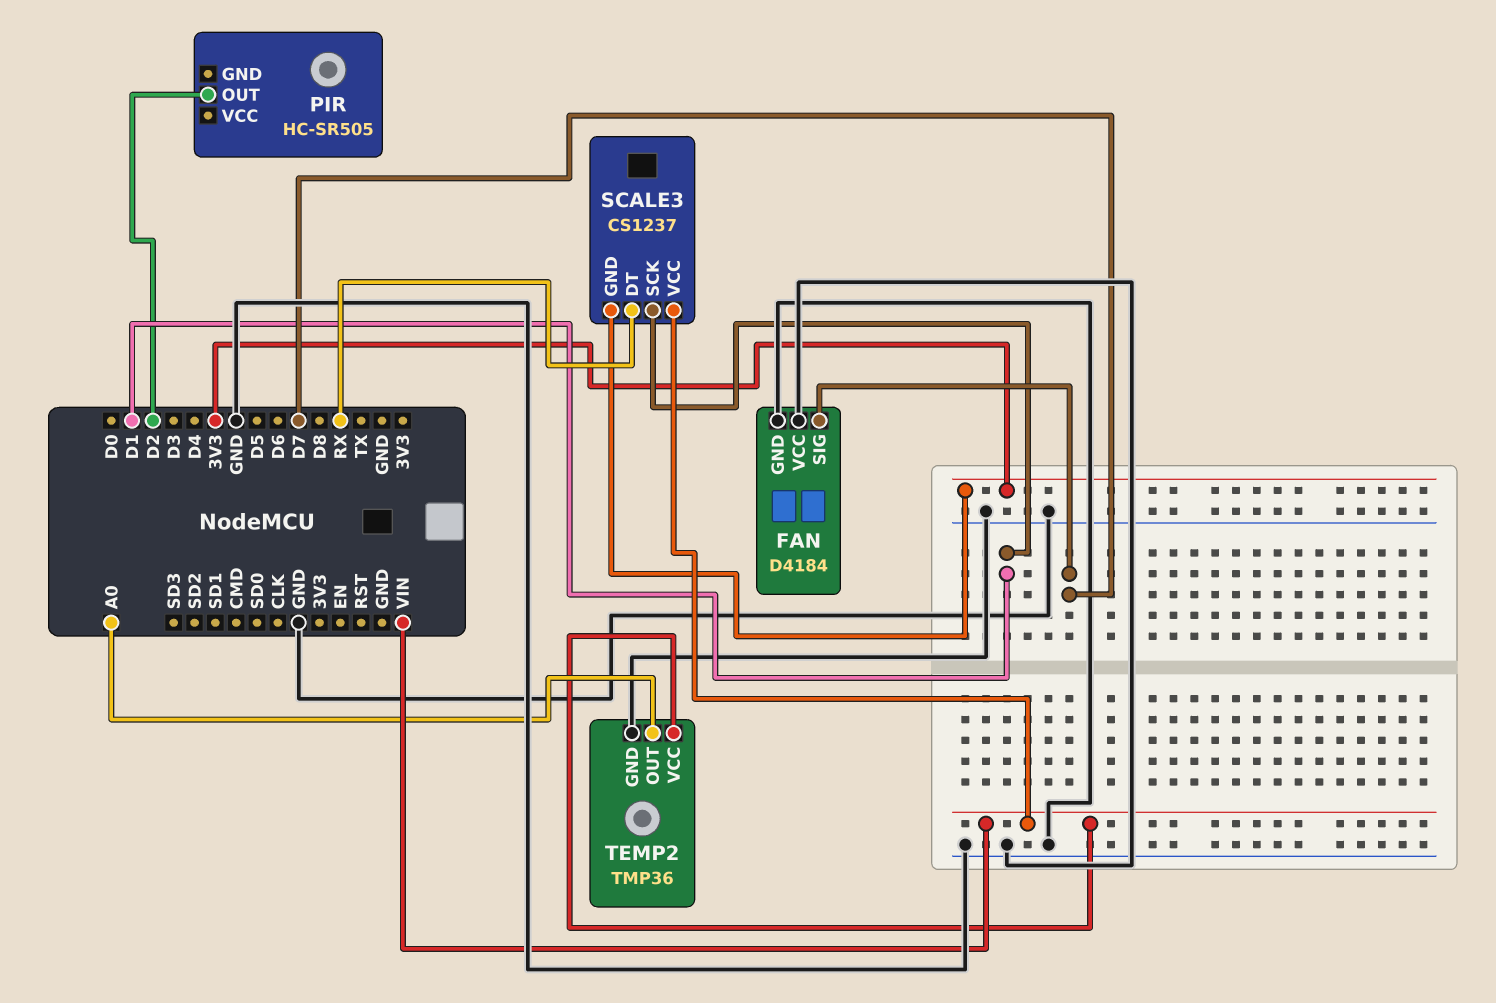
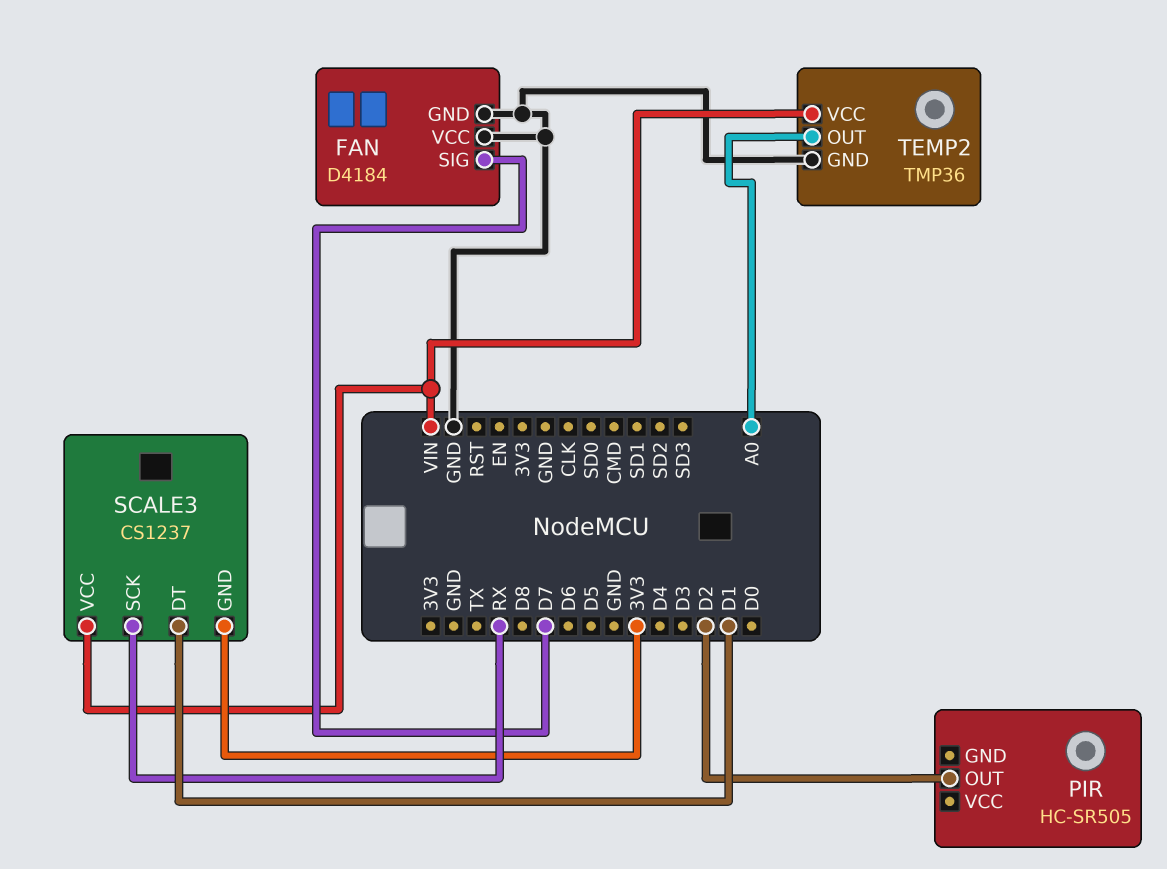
SCALE3 pin DT: RX -> D1
SCALE3 pin SCK: D1 -> RX

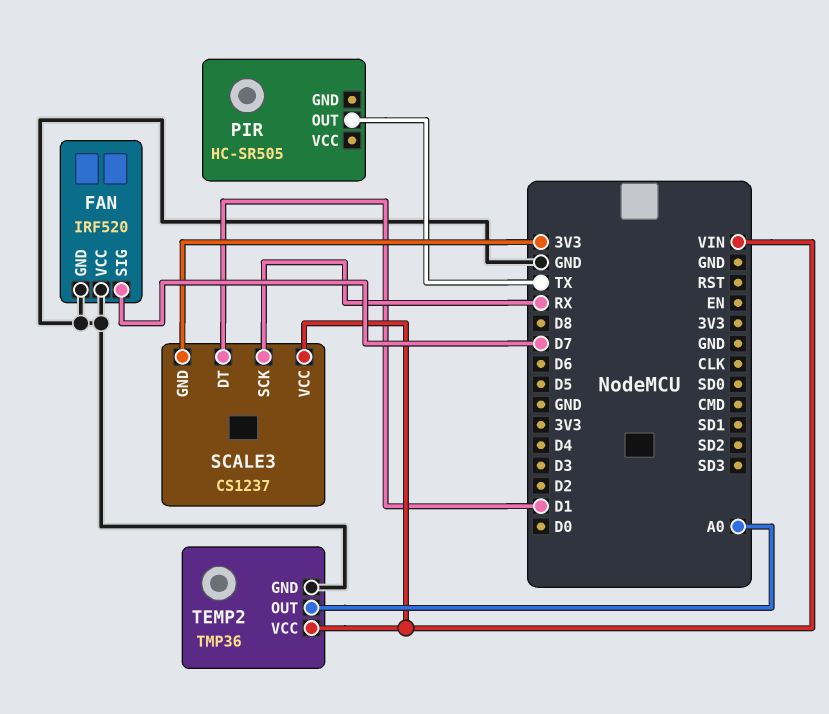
FAN: D4184 -> IRF520
PIR pin OUT: D2 -> TX

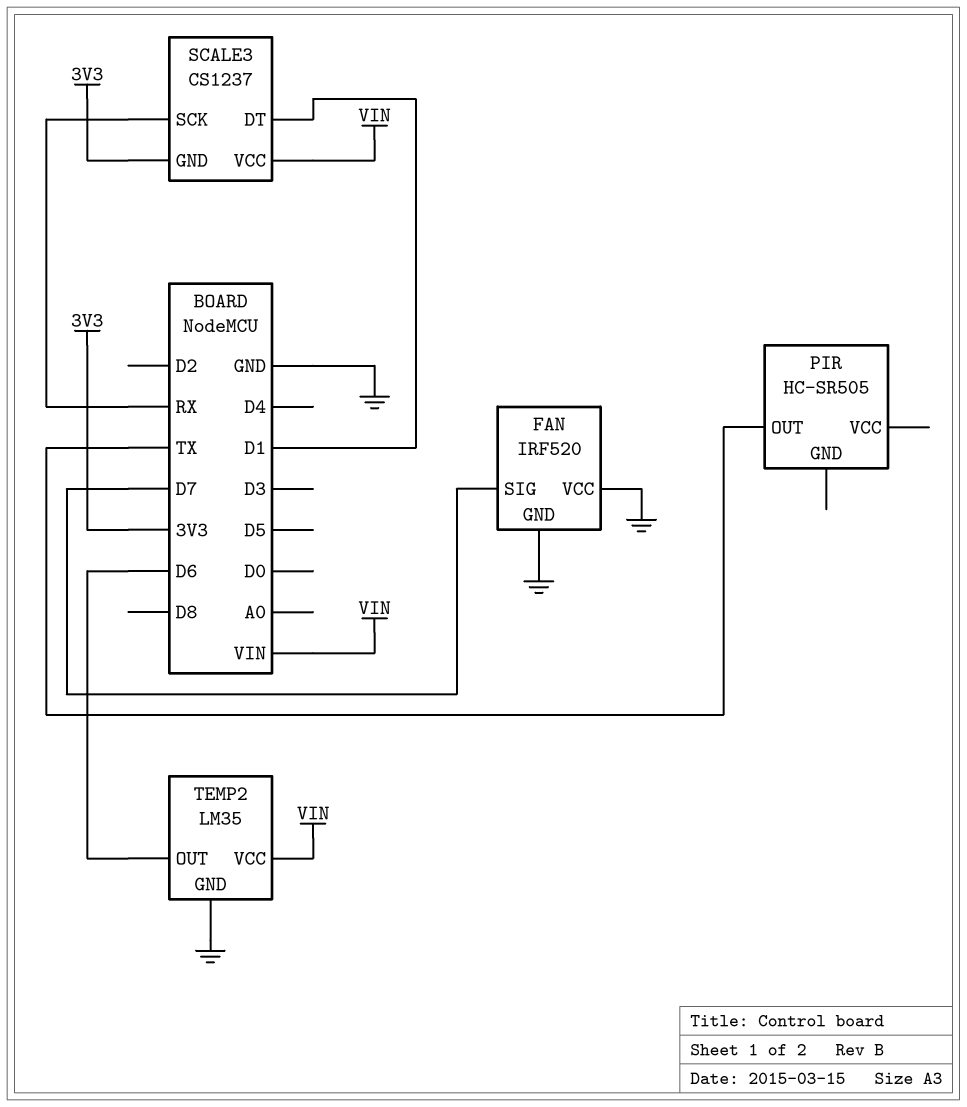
TEMP2: TMP36 -> LM35
TEMP2 pin OUT: A0 -> D6

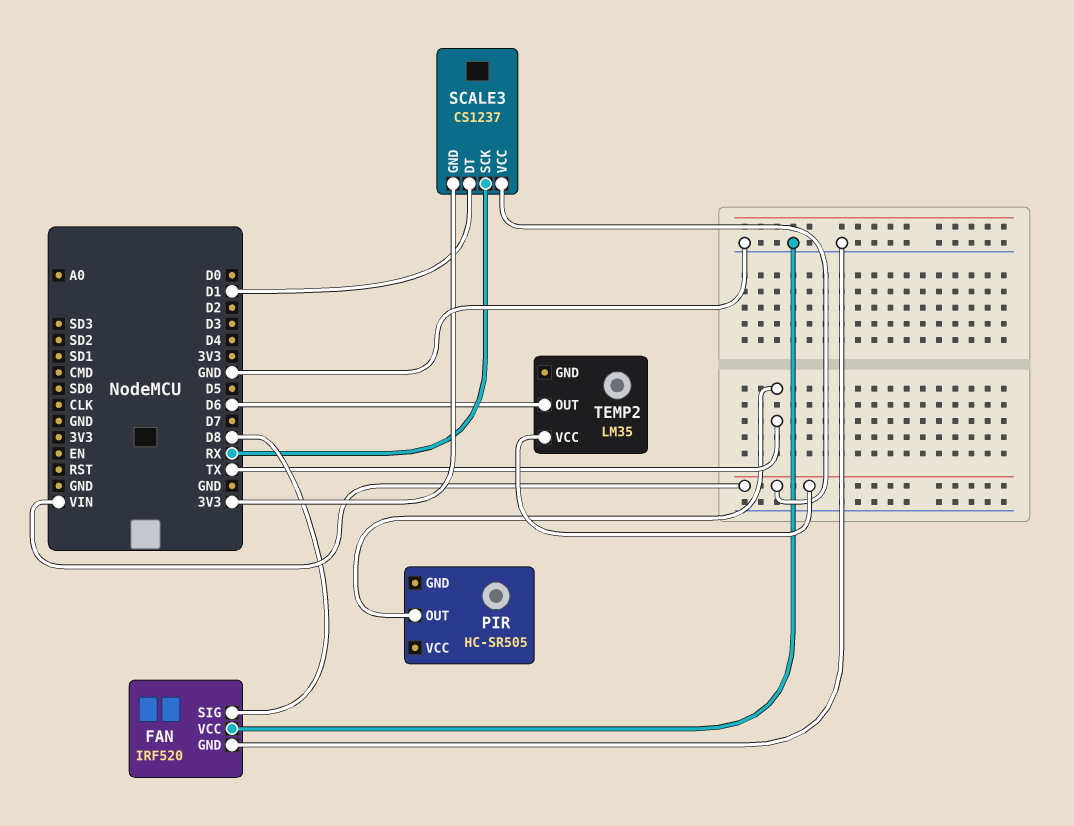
FAN pin SIG: D7 -> D8
TEMP2 pin GND: GND -> none

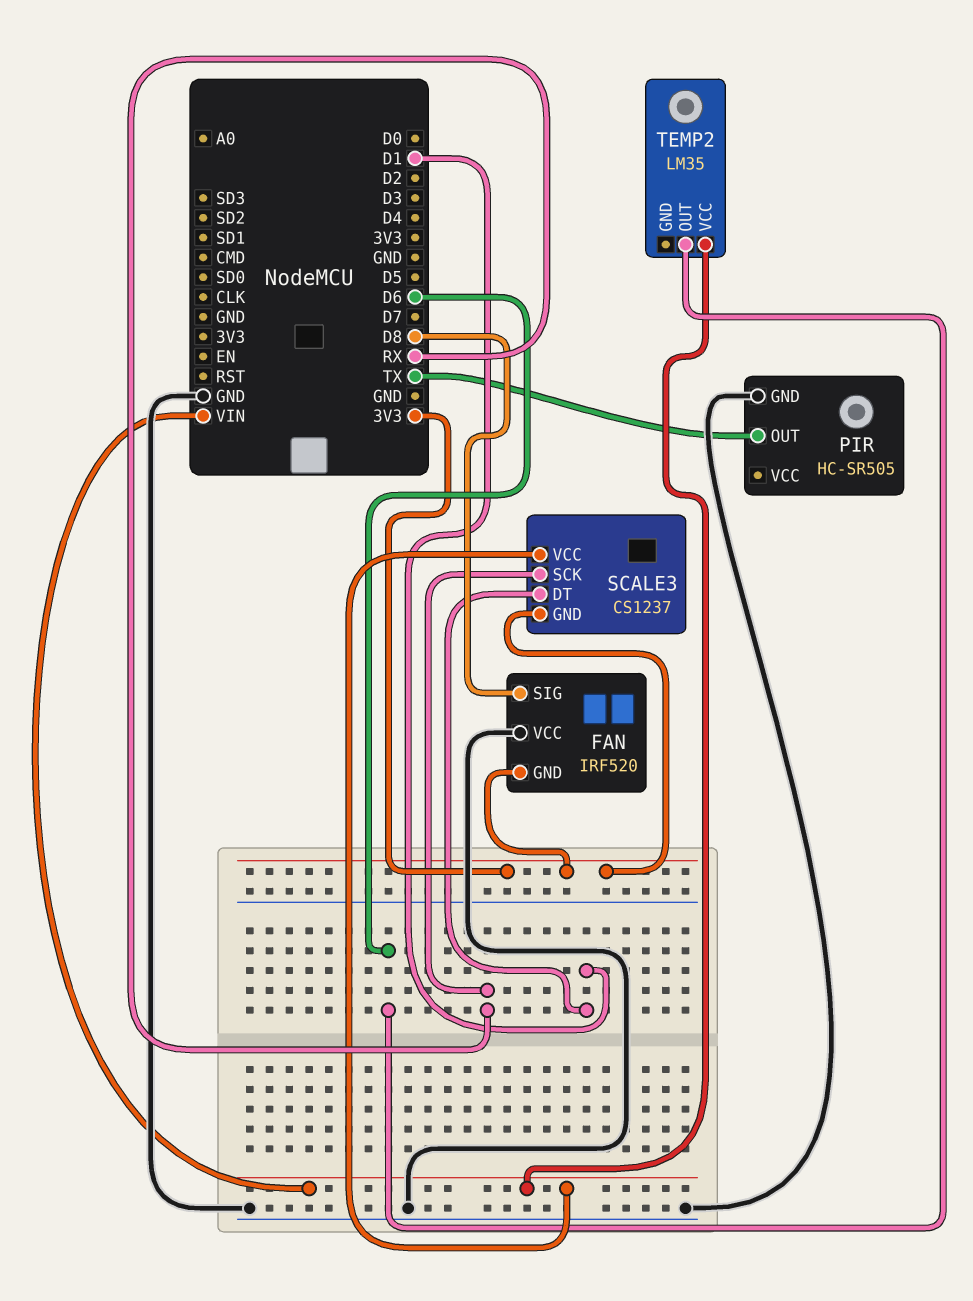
FAN pin GND: GND -> 3V3
PIR pin GND: none -> GND

